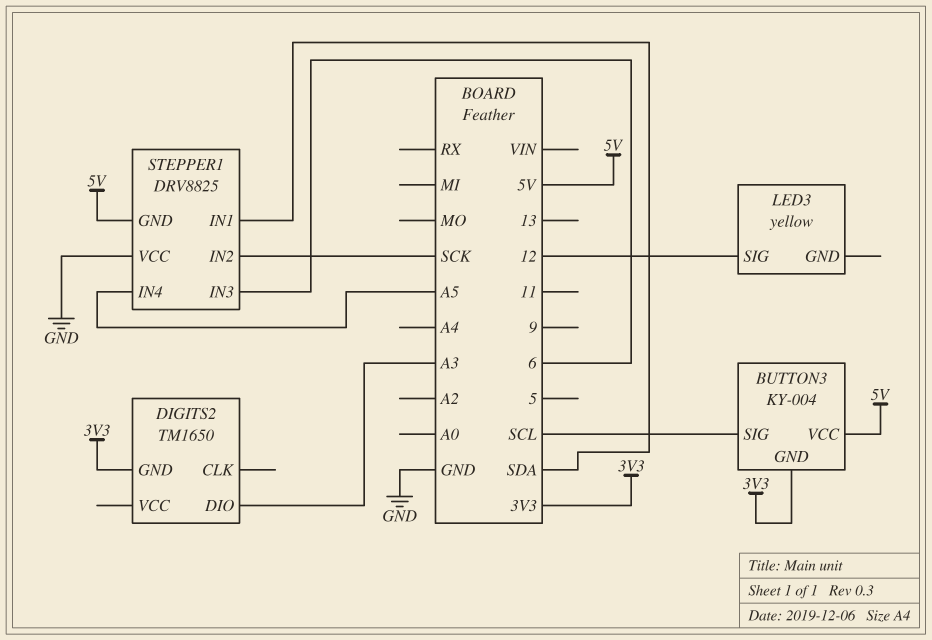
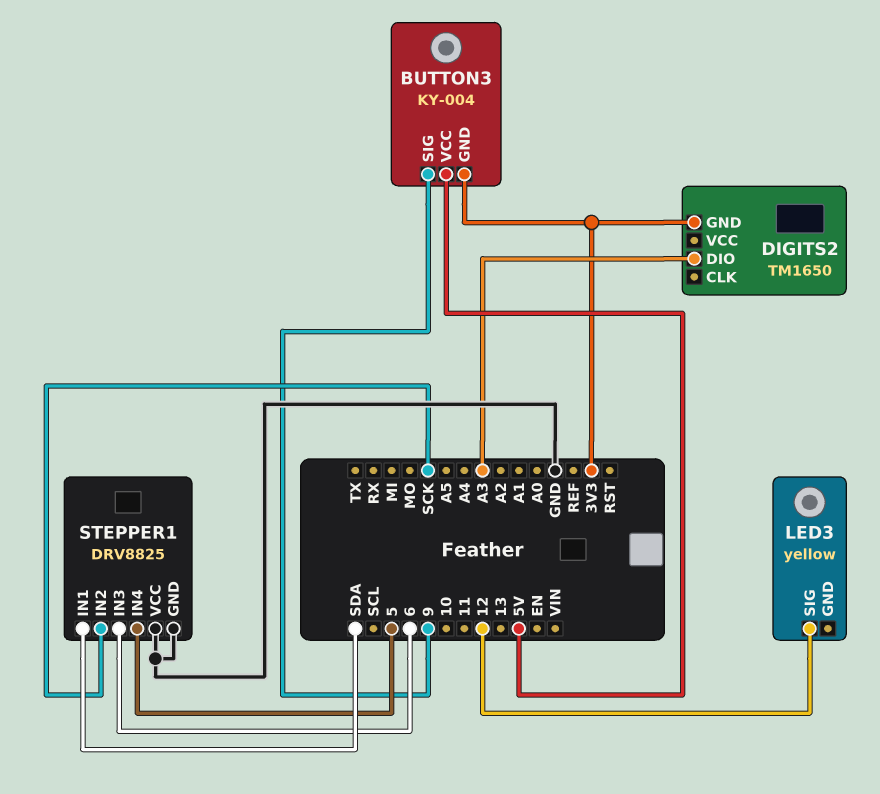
BUTTON3 pin SIG: SCL -> 9
STEPPER1 pin GND: 5V -> GND
STEPPER1 pin IN4: A5 -> 5

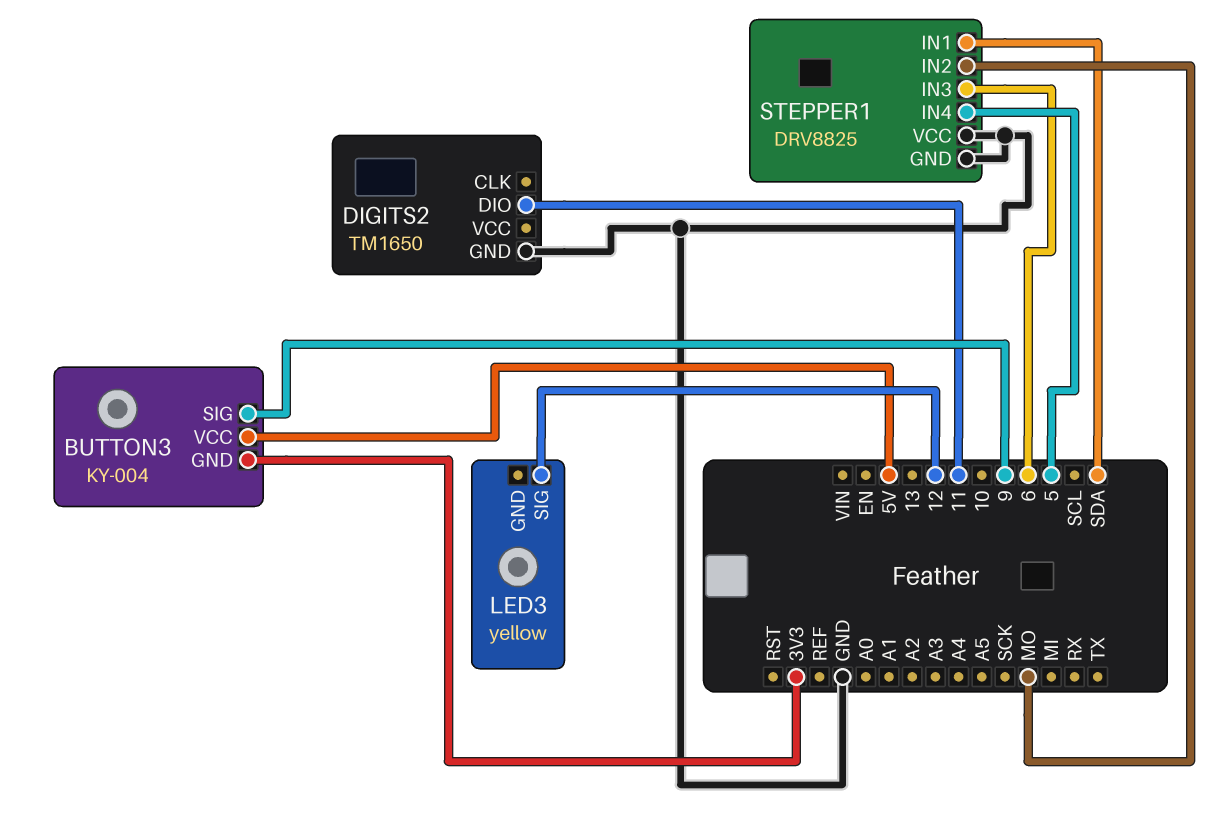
DIGITS2 pin DIO: A3 -> 11
DIGITS2 pin GND: 3V3 -> GND
STEPPER1 pin IN2: SCK -> MO

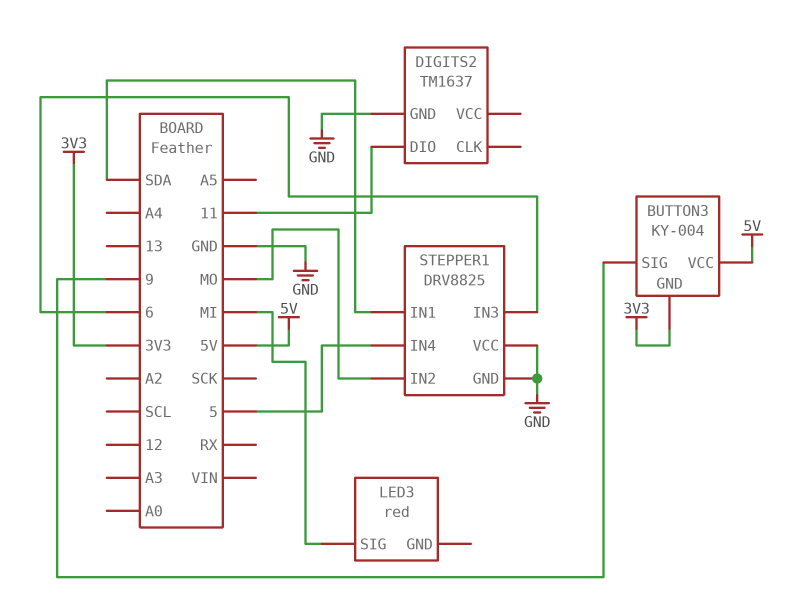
DIGITS2: TM1650 -> TM1637
LED3: yellow -> red
LED3 pin SIG: 12 -> MI

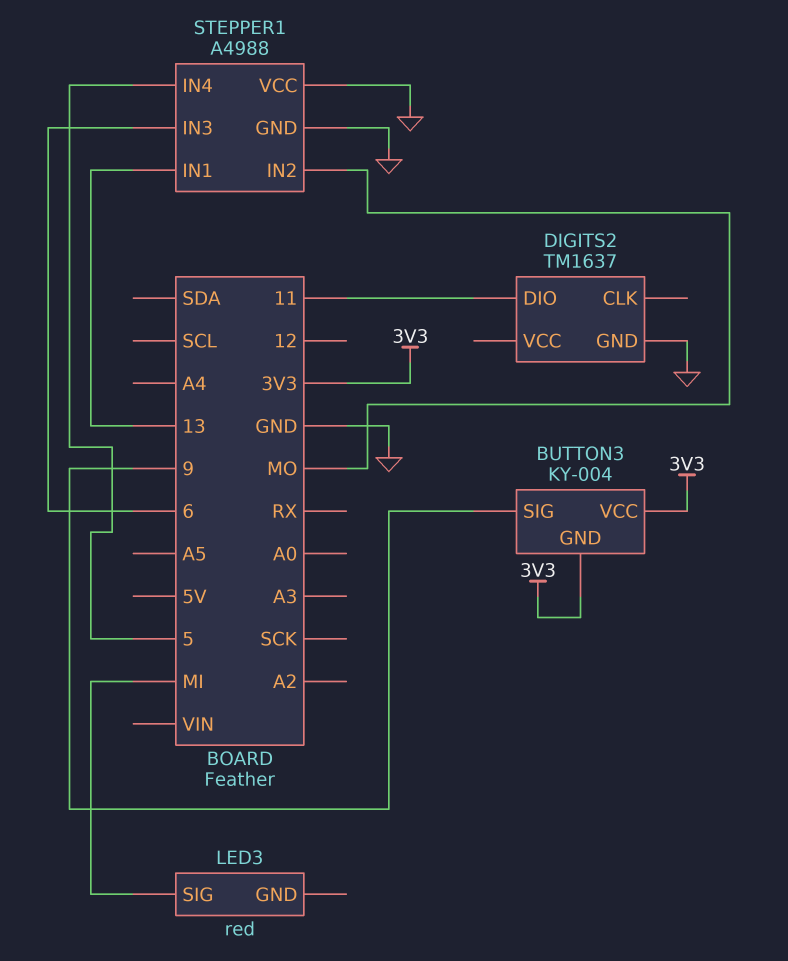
BUTTON3 pin VCC: 5V -> 3V3
STEPPER1: DRV8825 -> A4988
STEPPER1 pin IN1: SDA -> 13

